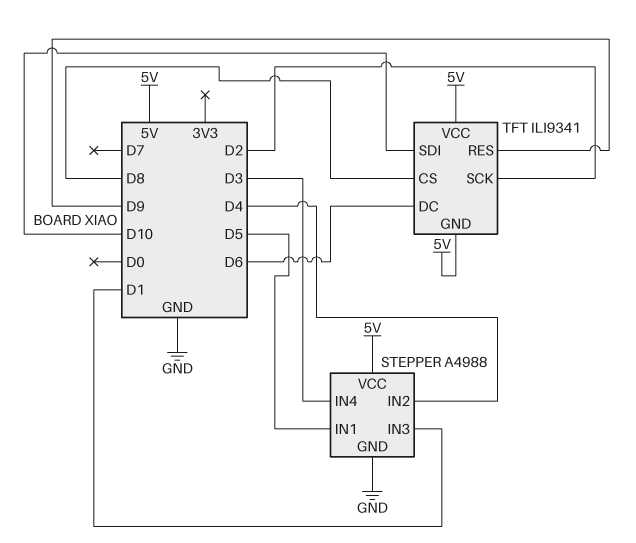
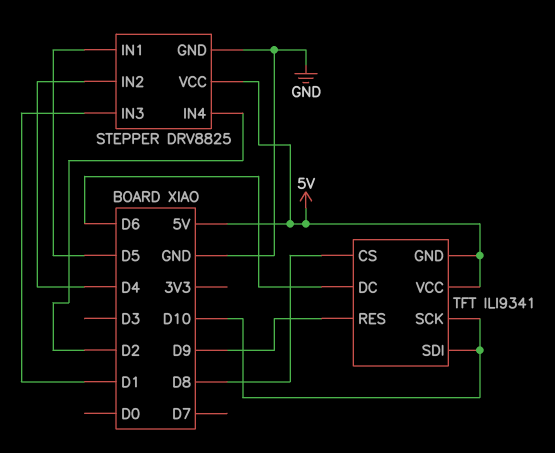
STEPPER: A4988 -> DRV8825
STEPPER pin IN4: D3 -> D2
TFT pin SCK: D2 -> D10

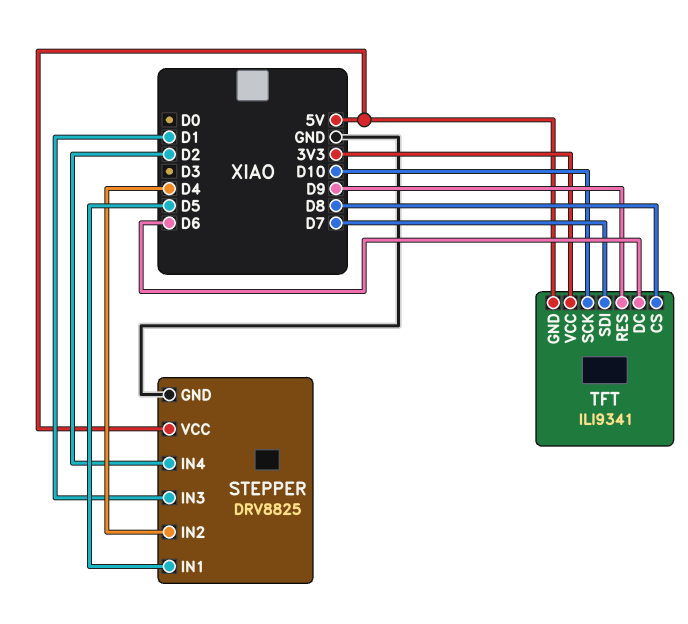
TFT pin SDI: D10 -> D7
TFT pin VCC: 5V -> 3V3

